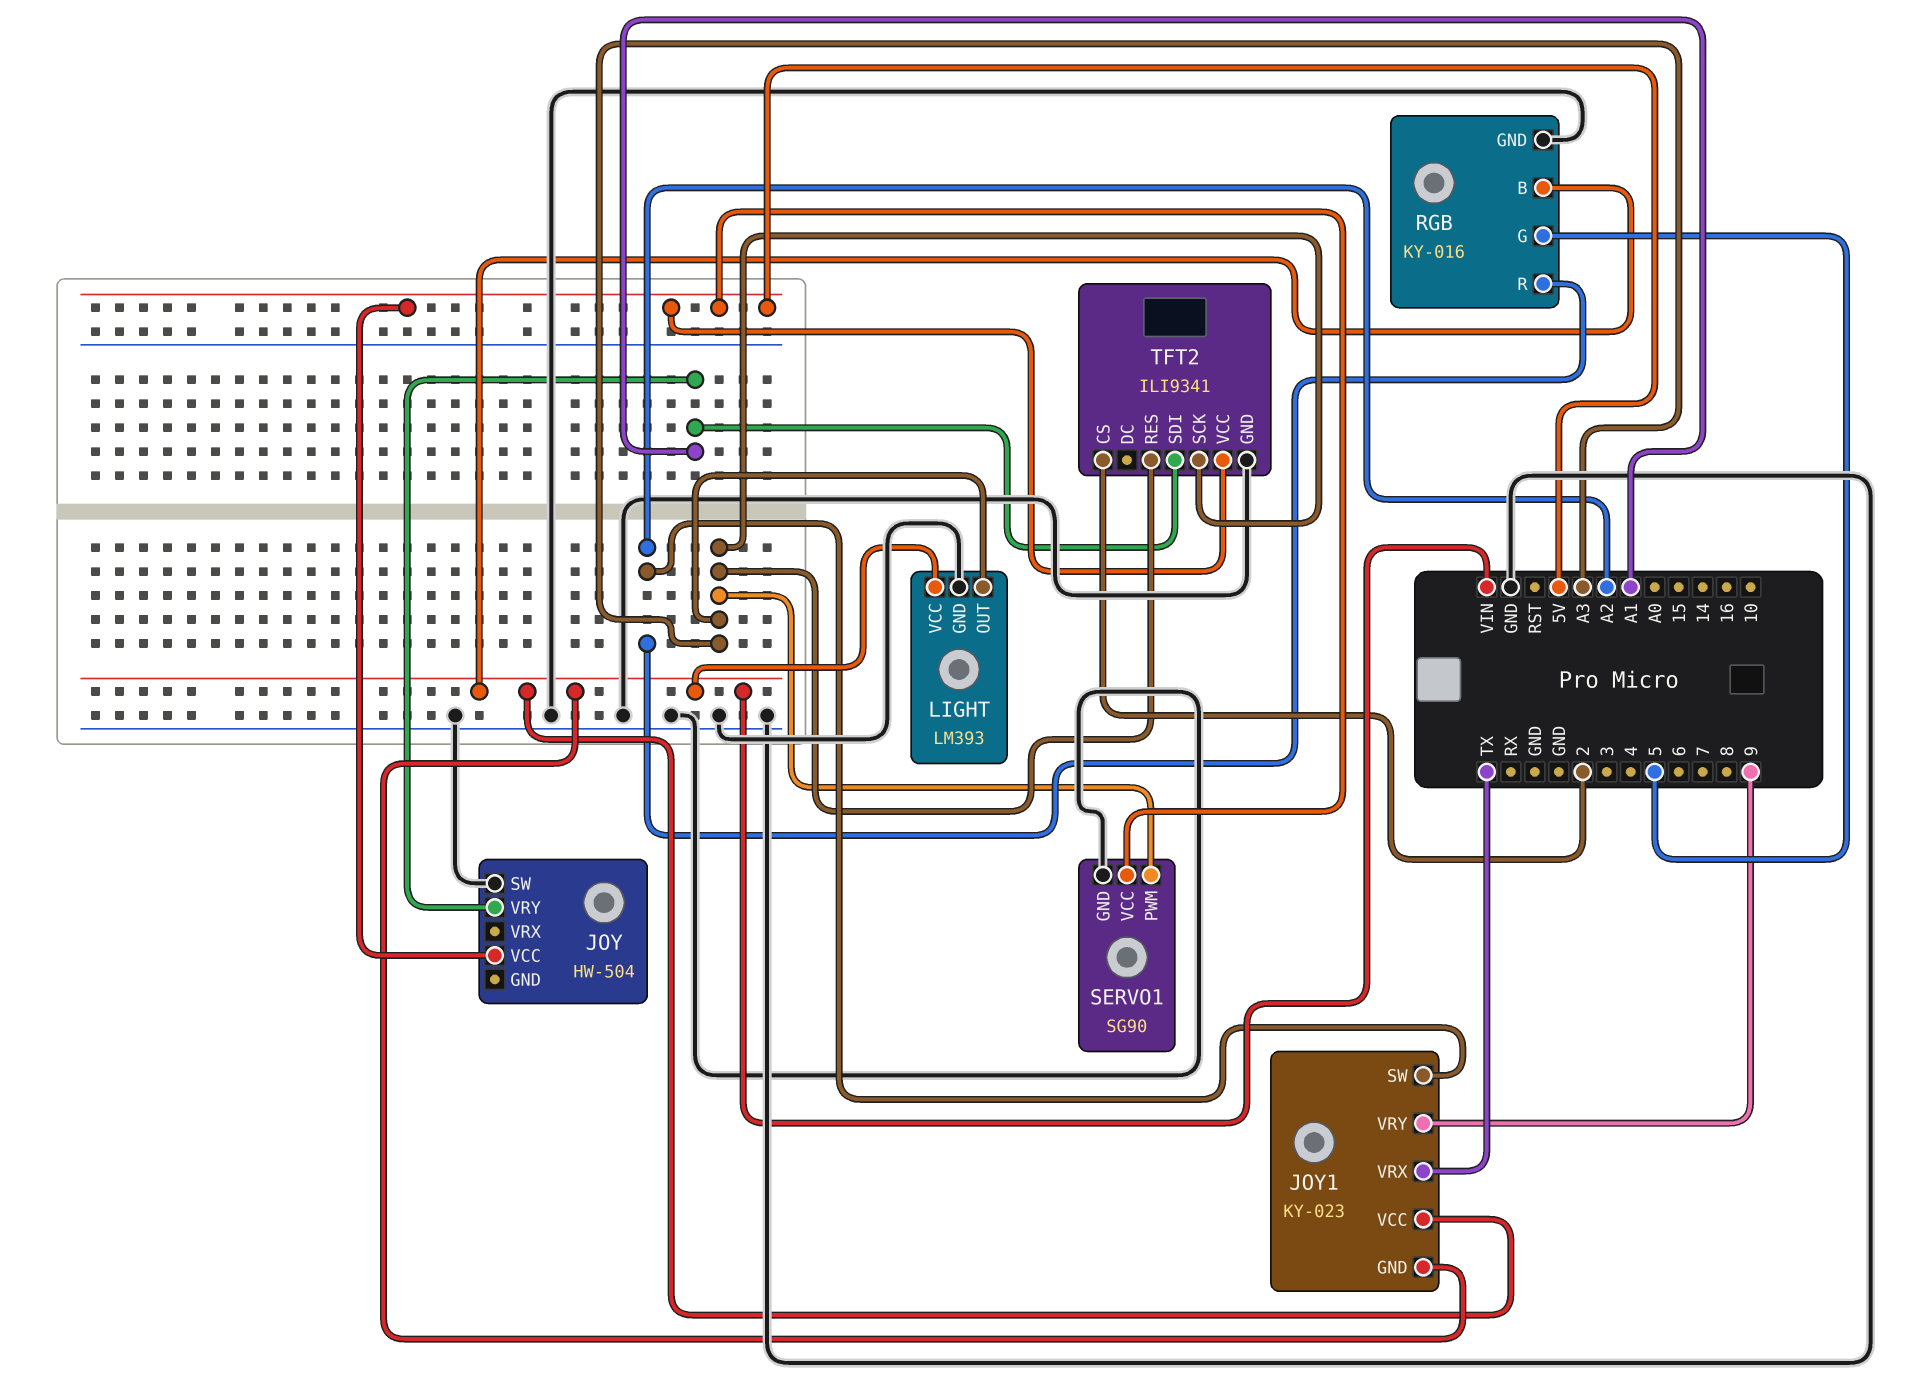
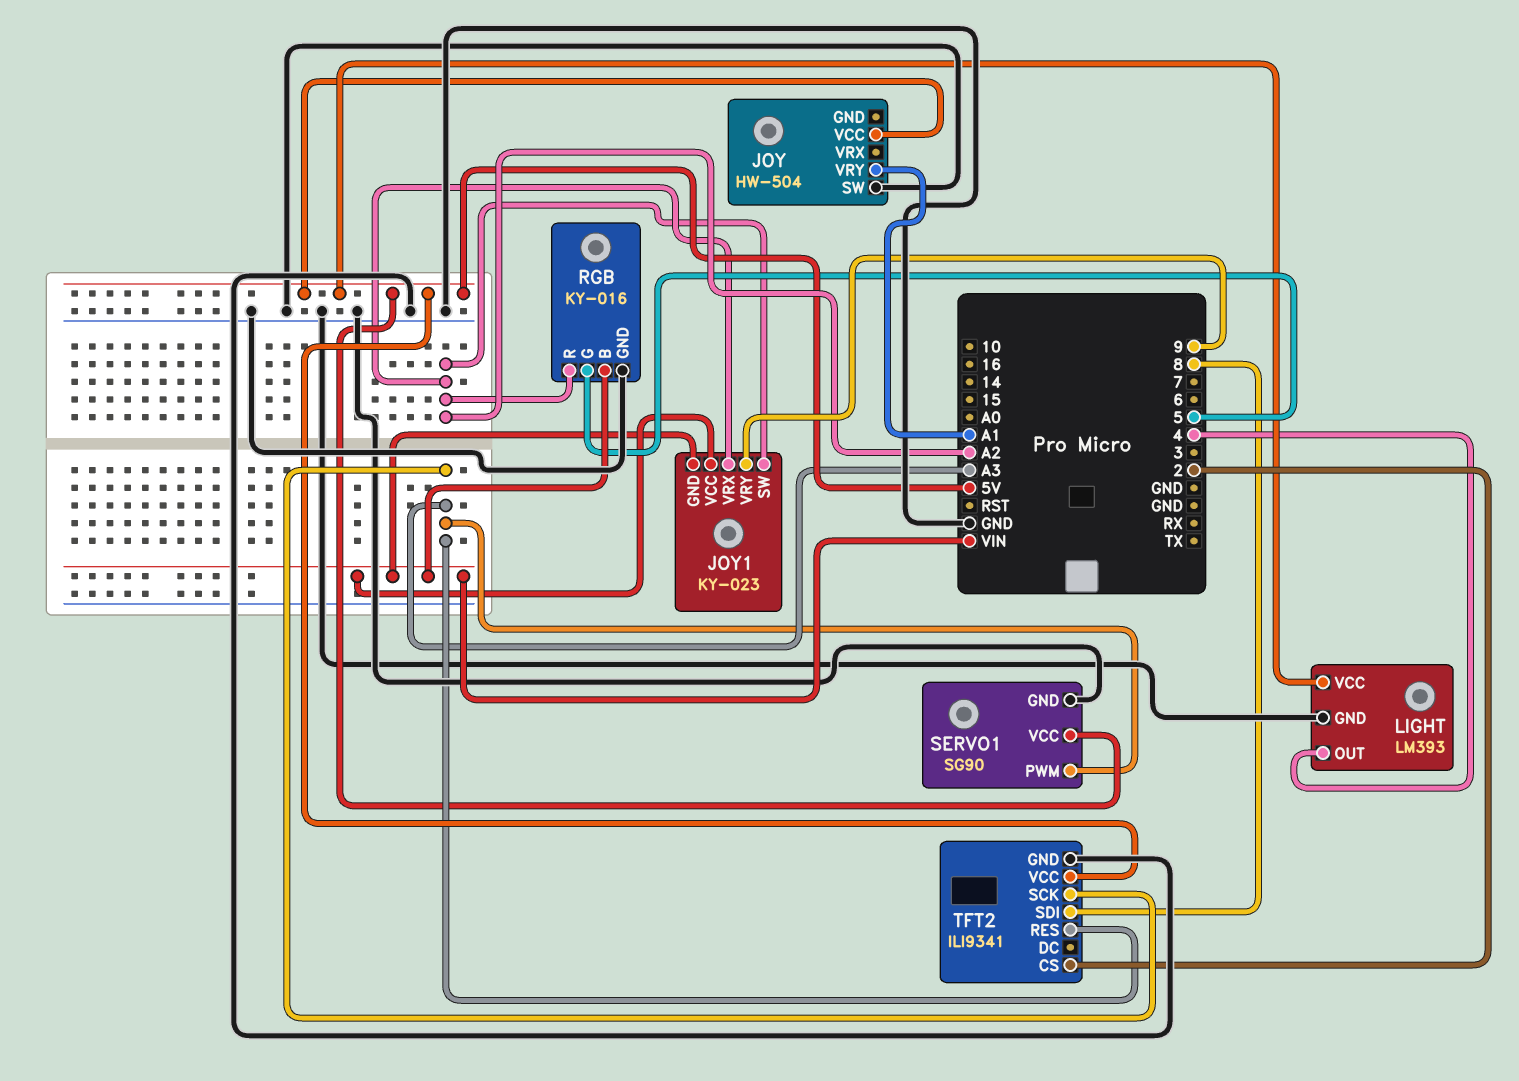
JOY1 pin VRX: TX -> A2
LIGHT pin OUT: A3 -> 4
LIGHT pin VCC: VIN -> 5V
TFT2 pin SDI: A1 -> 8

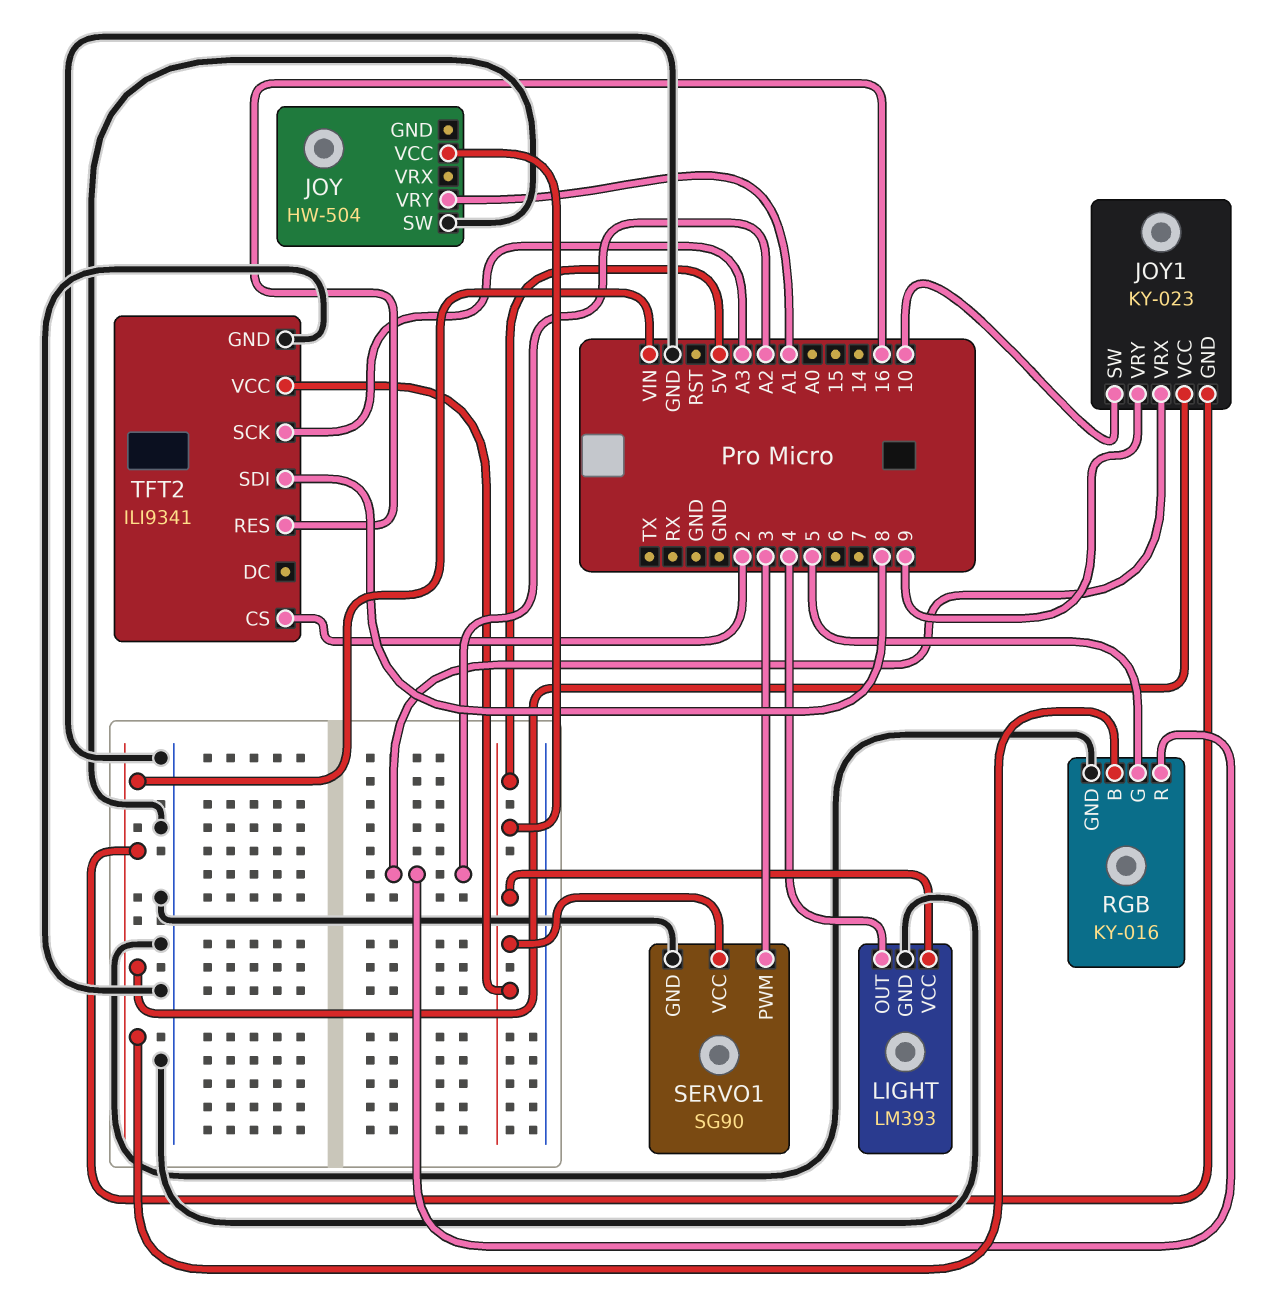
JOY1 pin SW: A2 -> 10
SERVO1 pin PWM: A3 -> 3
TFT2 pin RES: A3 -> 16

